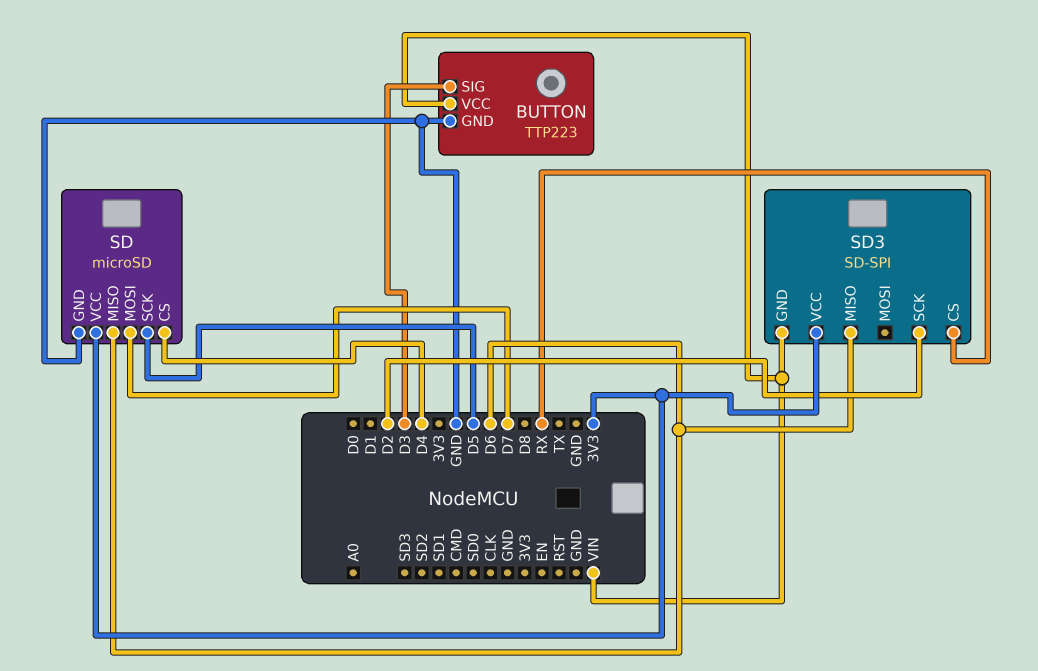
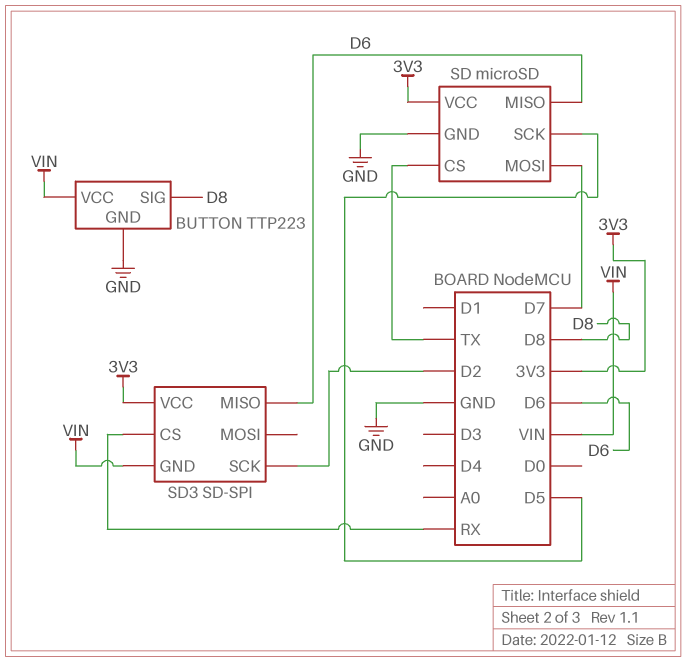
BUTTON pin SIG: D3 -> D8
SD pin CS: D4 -> TX

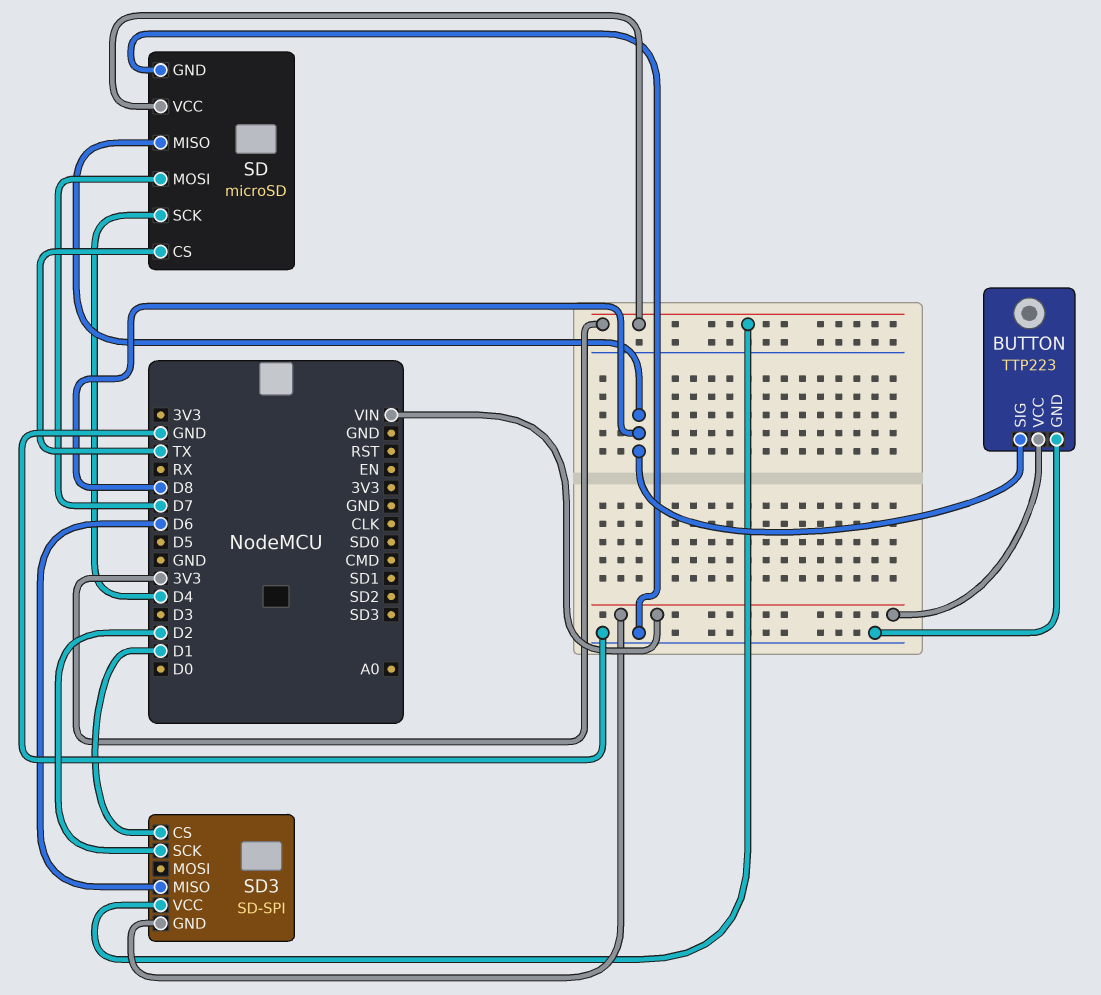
SD pin MISO: D6 -> D8
SD pin SCK: D5 -> D4
SD3 pin CS: RX -> D1

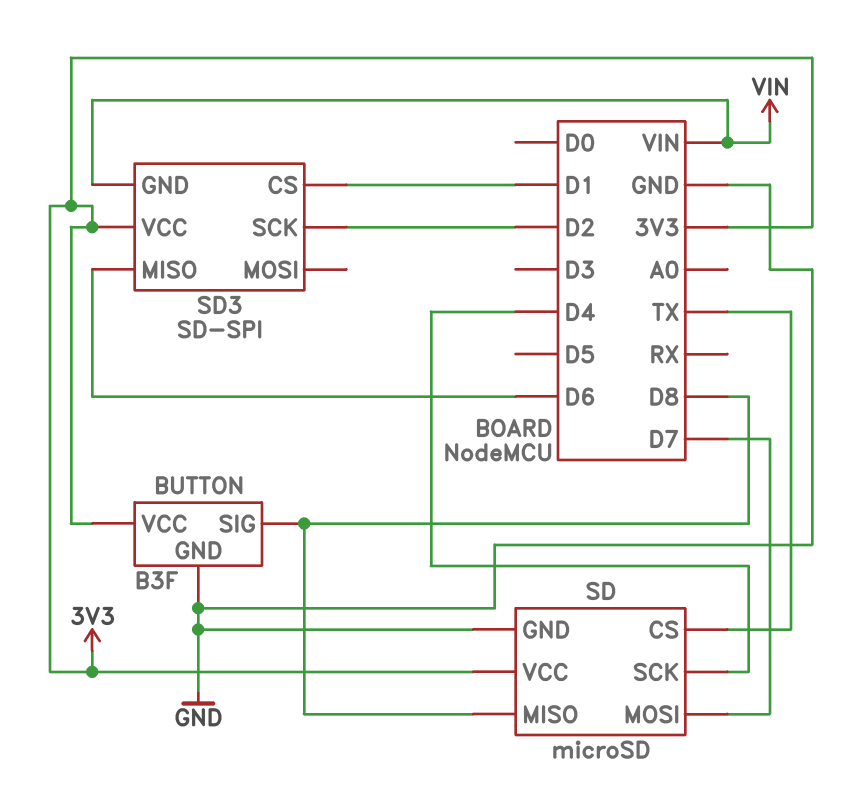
BUTTON: TTP223 -> B3F
BUTTON pin VCC: VIN -> 3V3

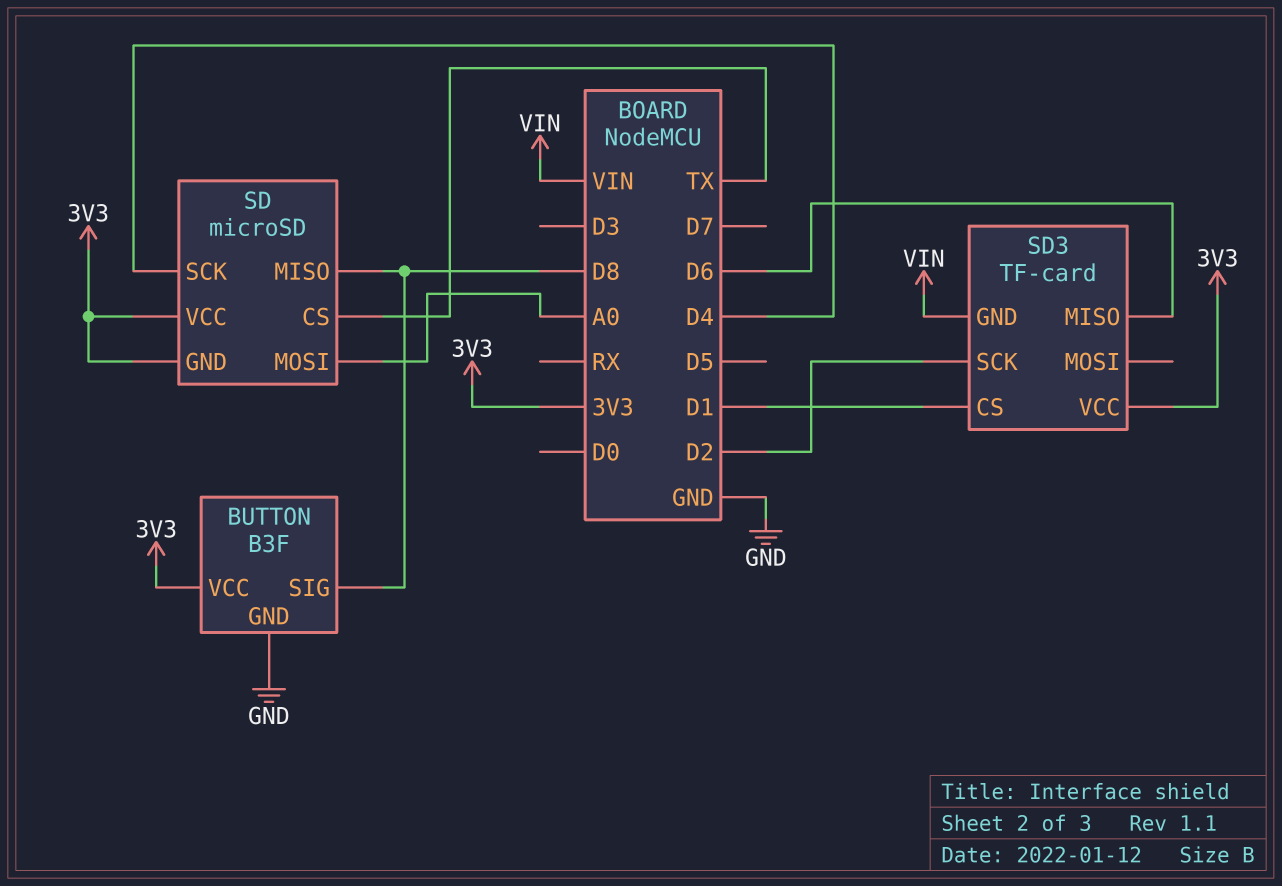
SD pin GND: GND -> 3V3
SD pin MOSI: D7 -> A0
SD3: SD-SPI -> TF-card

